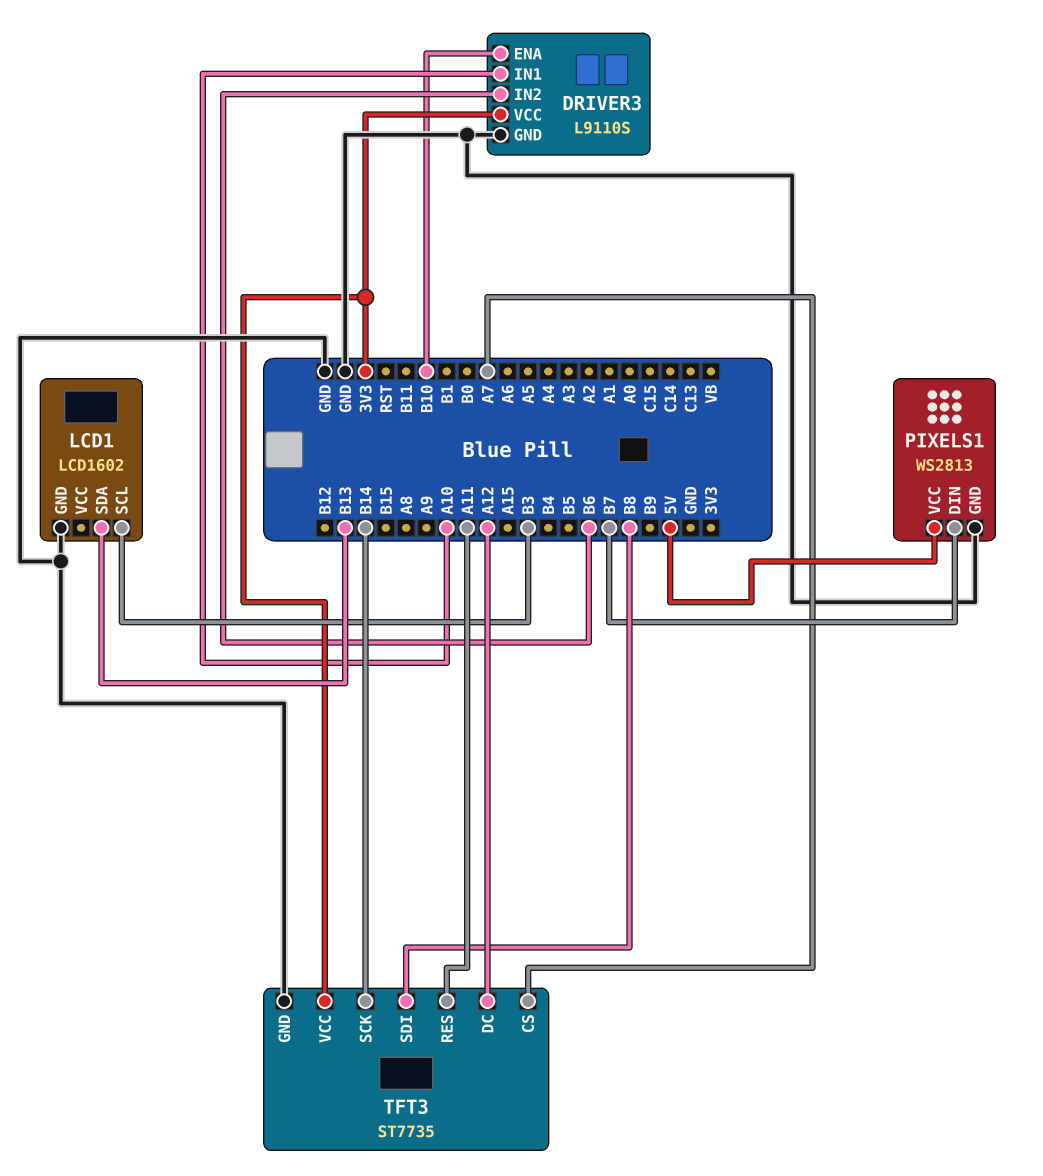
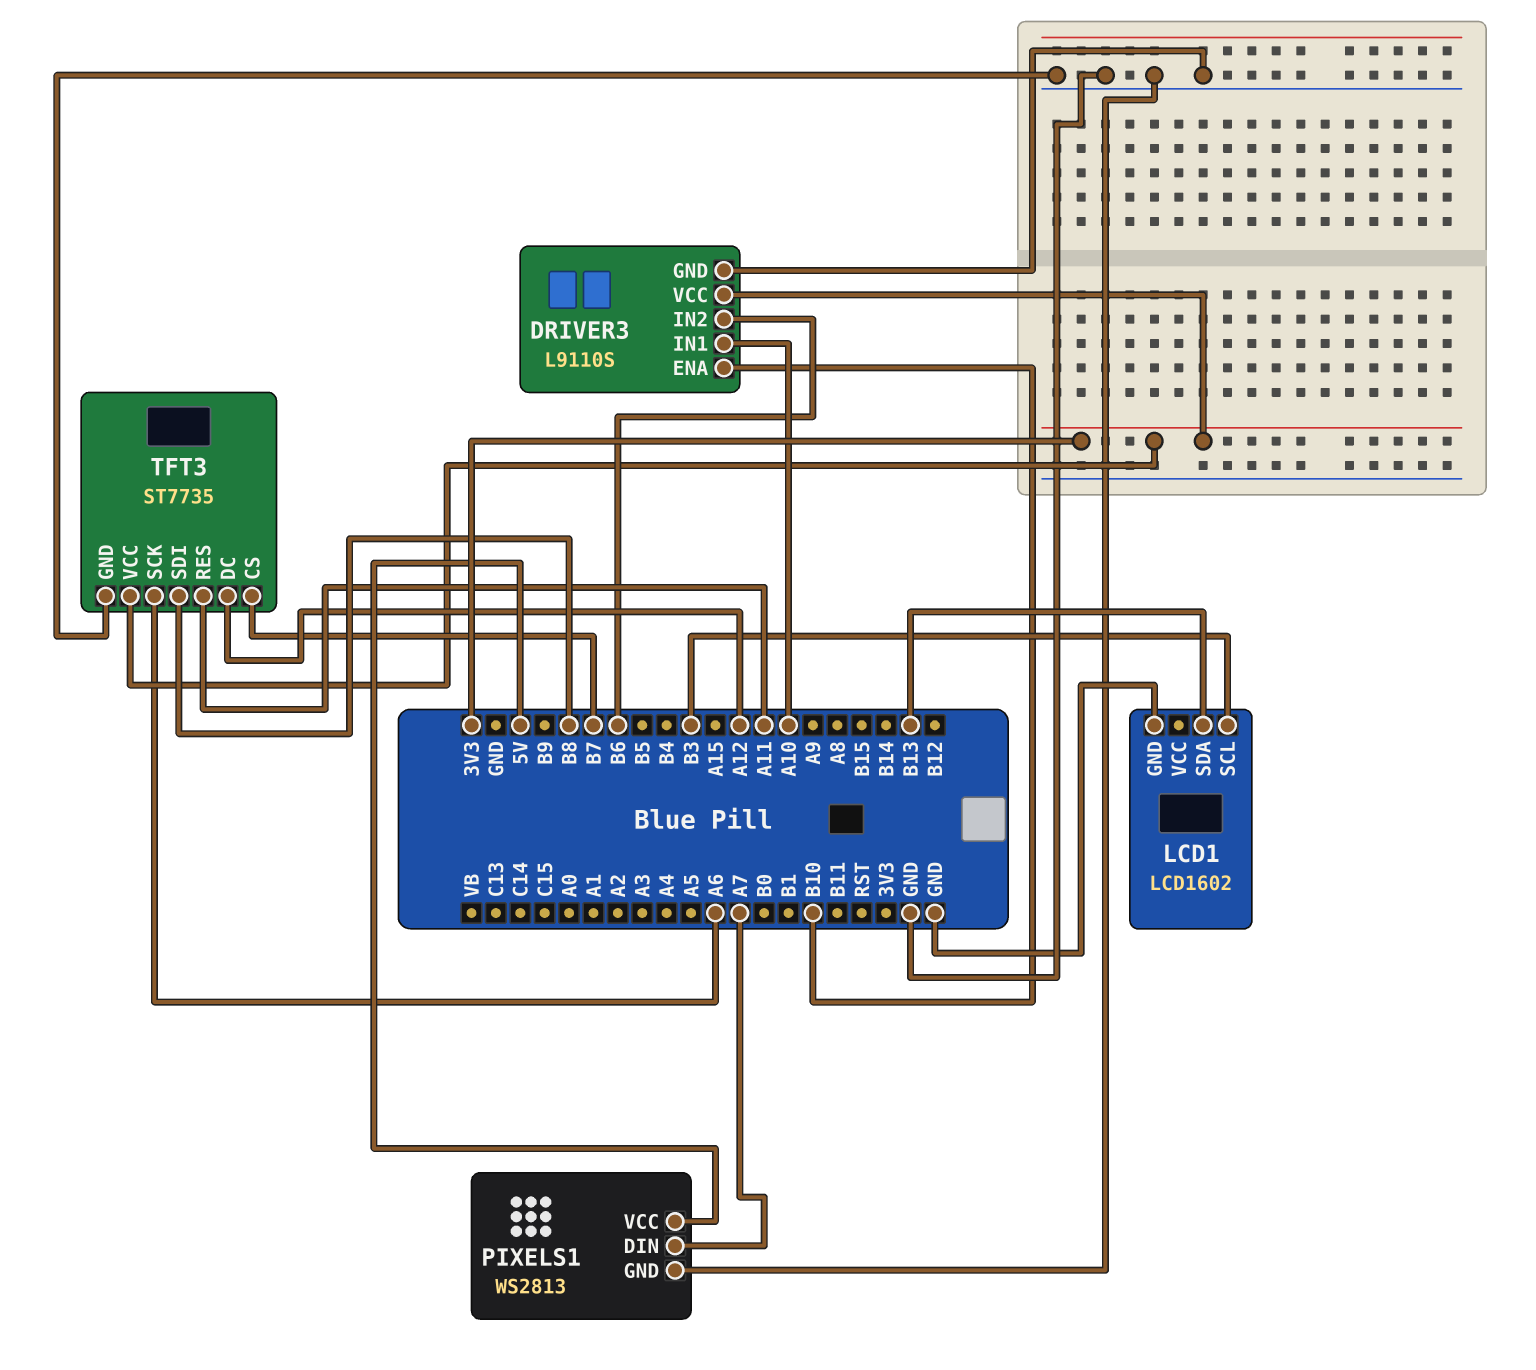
PIXELS1 pin DIN: B7 -> A7
TFT3 pin CS: A7 -> B7
TFT3 pin SCK: B14 -> A6

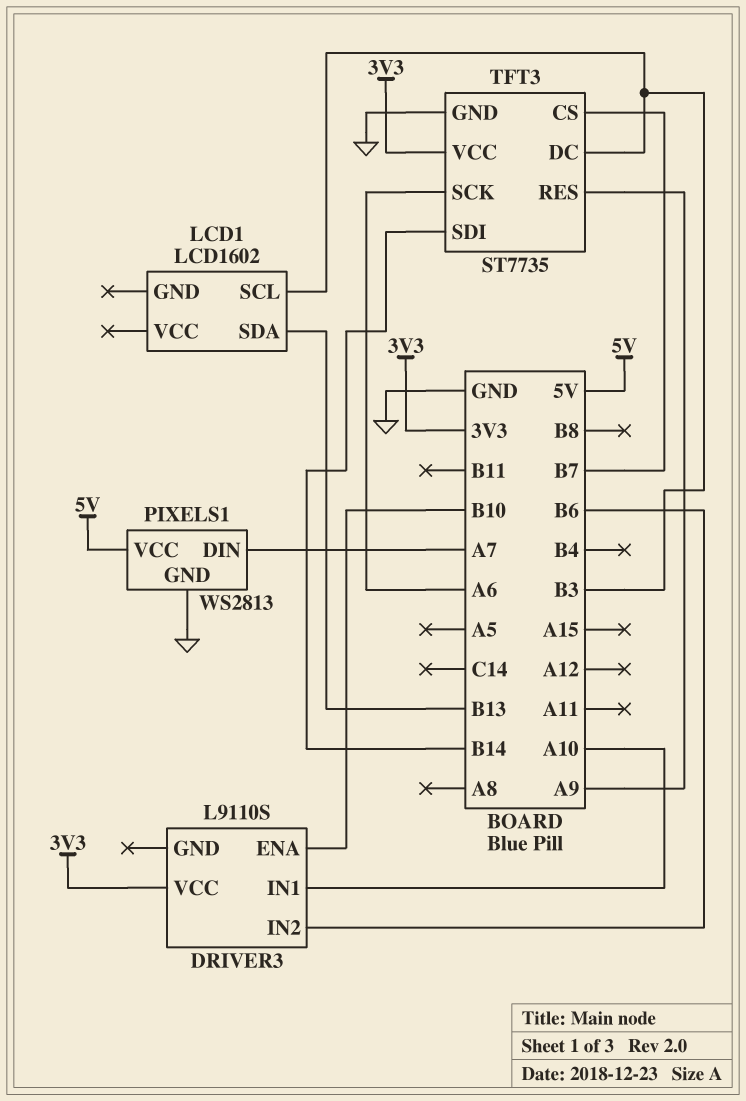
DRIVER3 pin GND: GND -> none
LCD1 pin GND: GND -> none
TFT3 pin DC: A12 -> B3
TFT3 pin RES: A11 -> A9
TFT3 pin SDI: B8 -> B14

